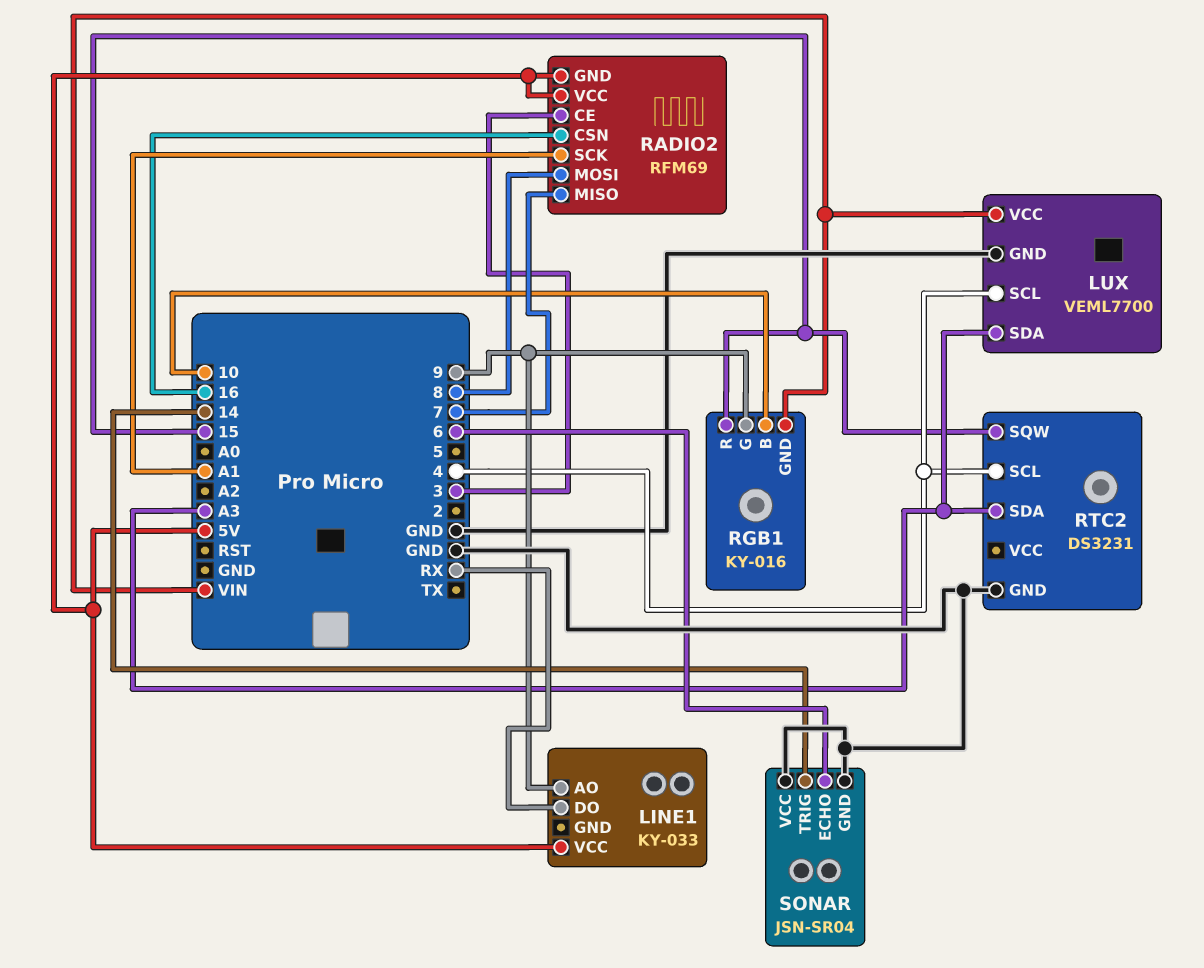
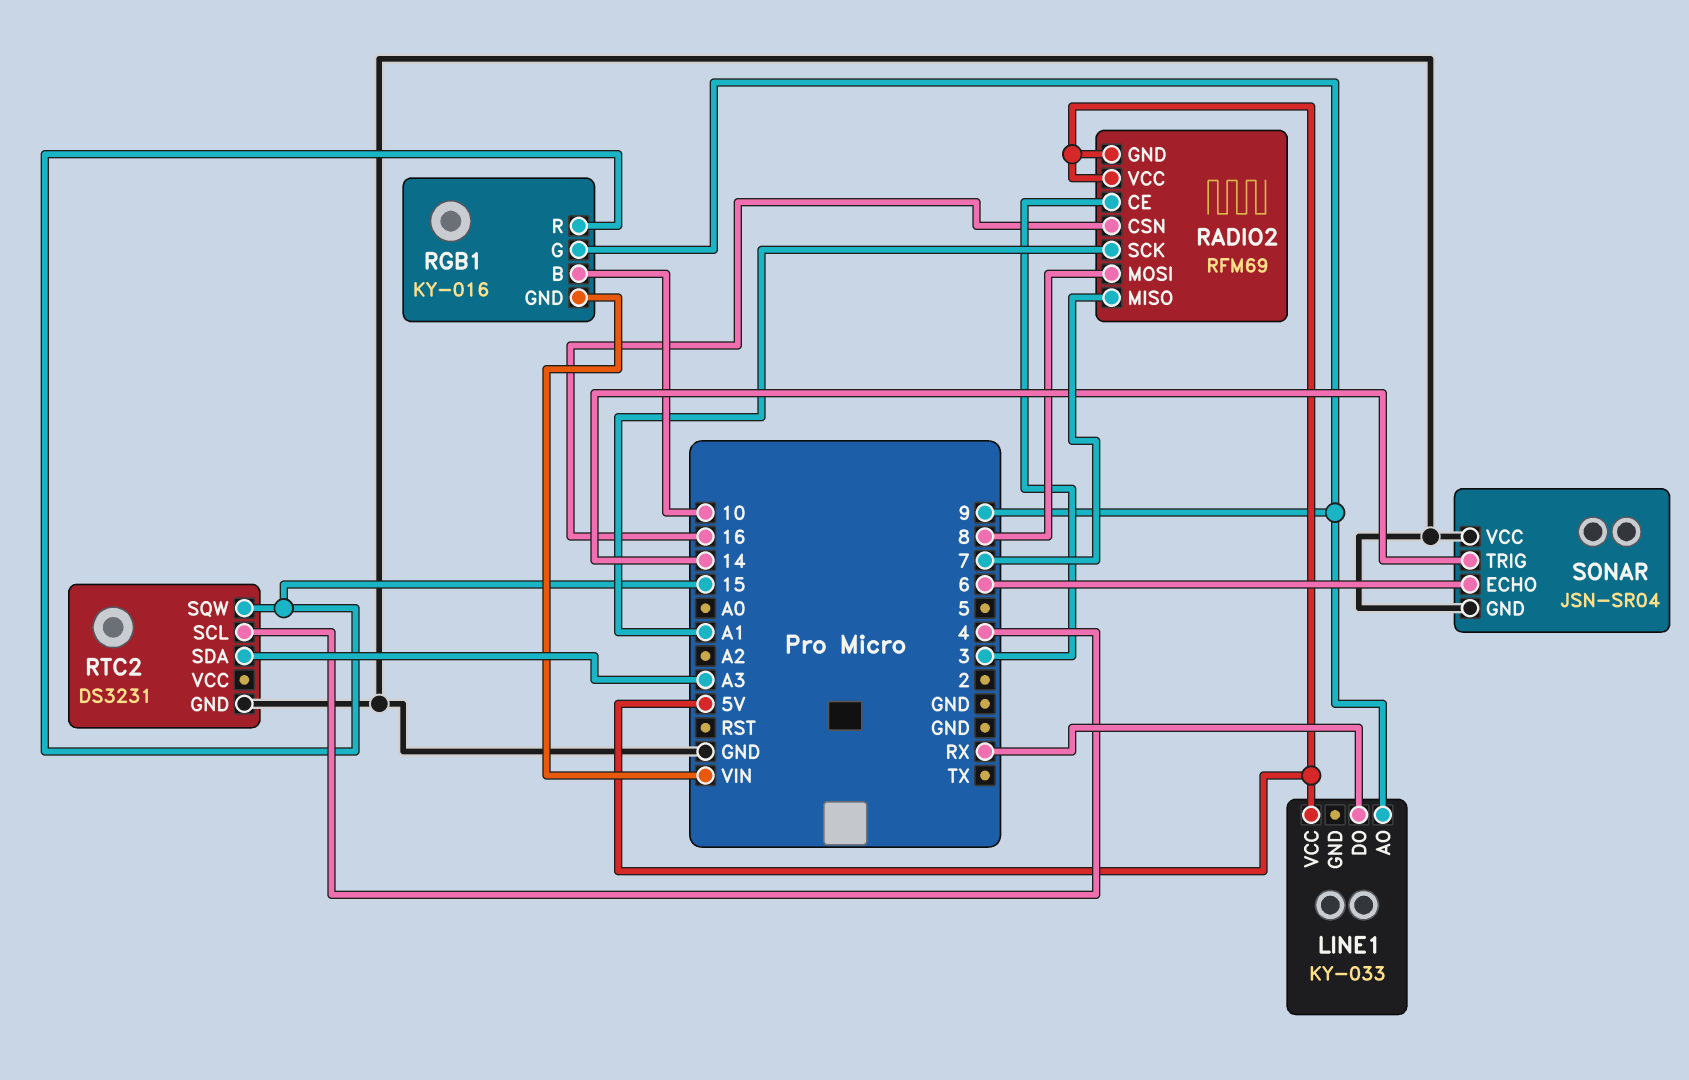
LUX: VEML7700 -> none
LUX pin GND: GND -> none
LUX pin SCL: 4 -> none
LUX pin SDA: A3 -> none
LUX pin VCC: VIN -> none

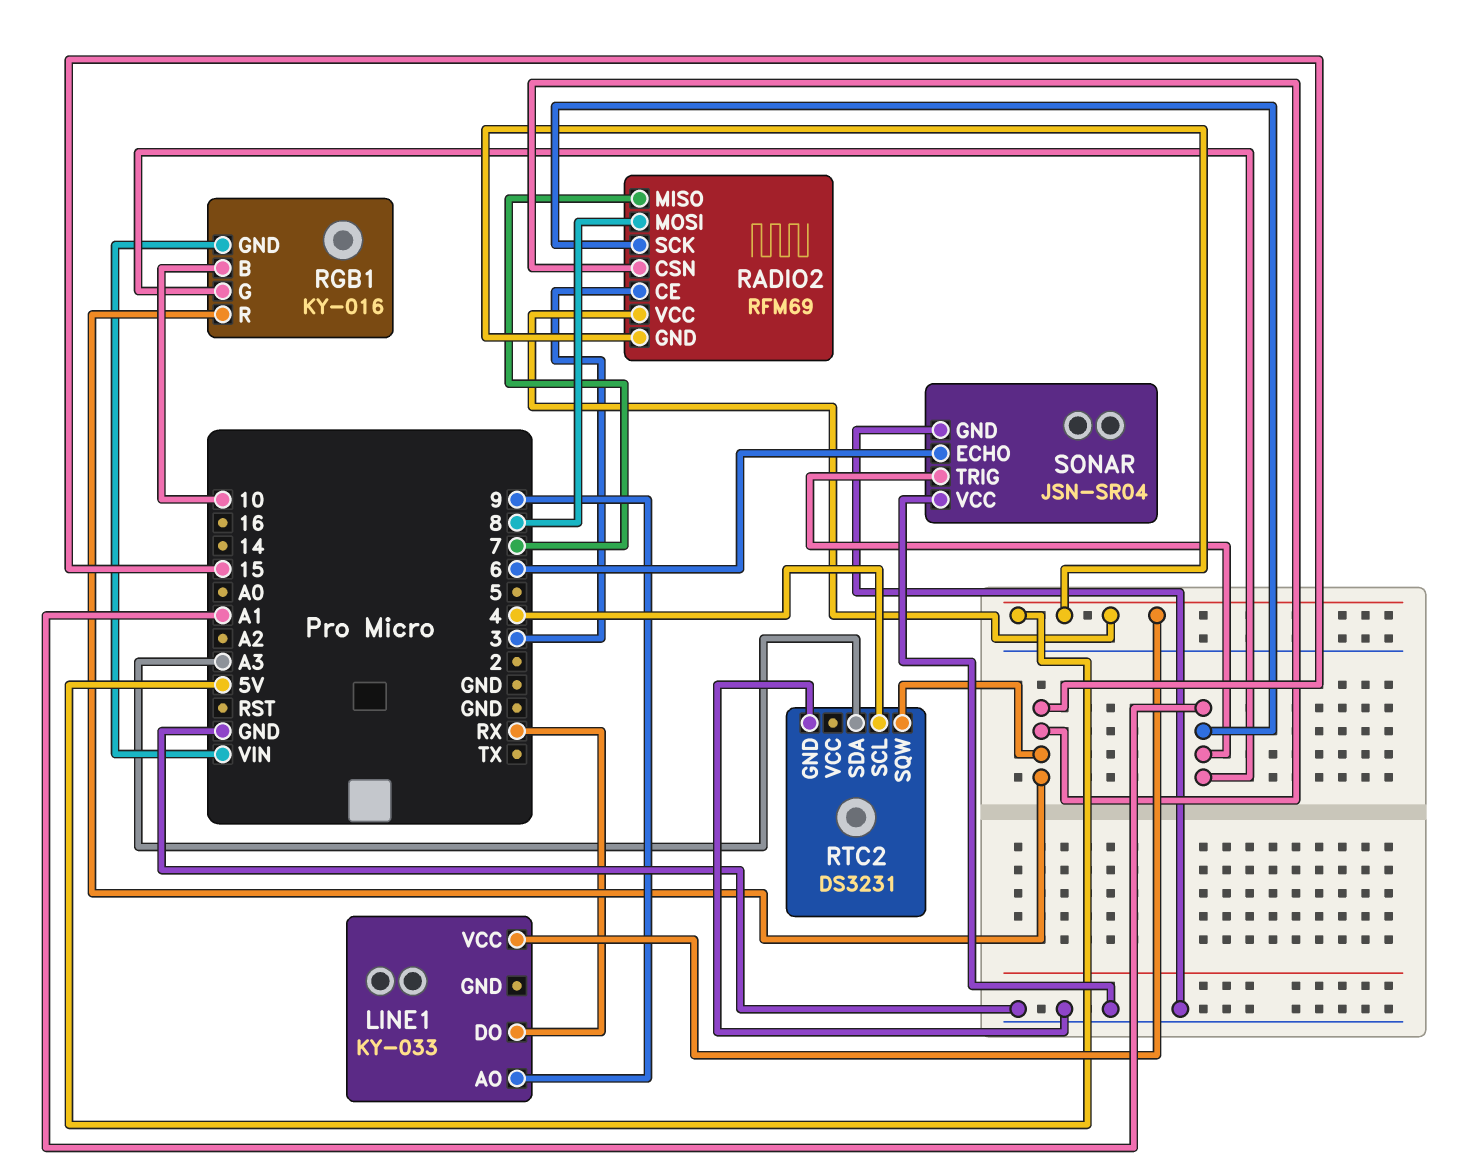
RADIO2 pin CSN: 16 -> 15
RGB1 pin G: 9 -> A1
SONAR pin TRIG: 14 -> A1

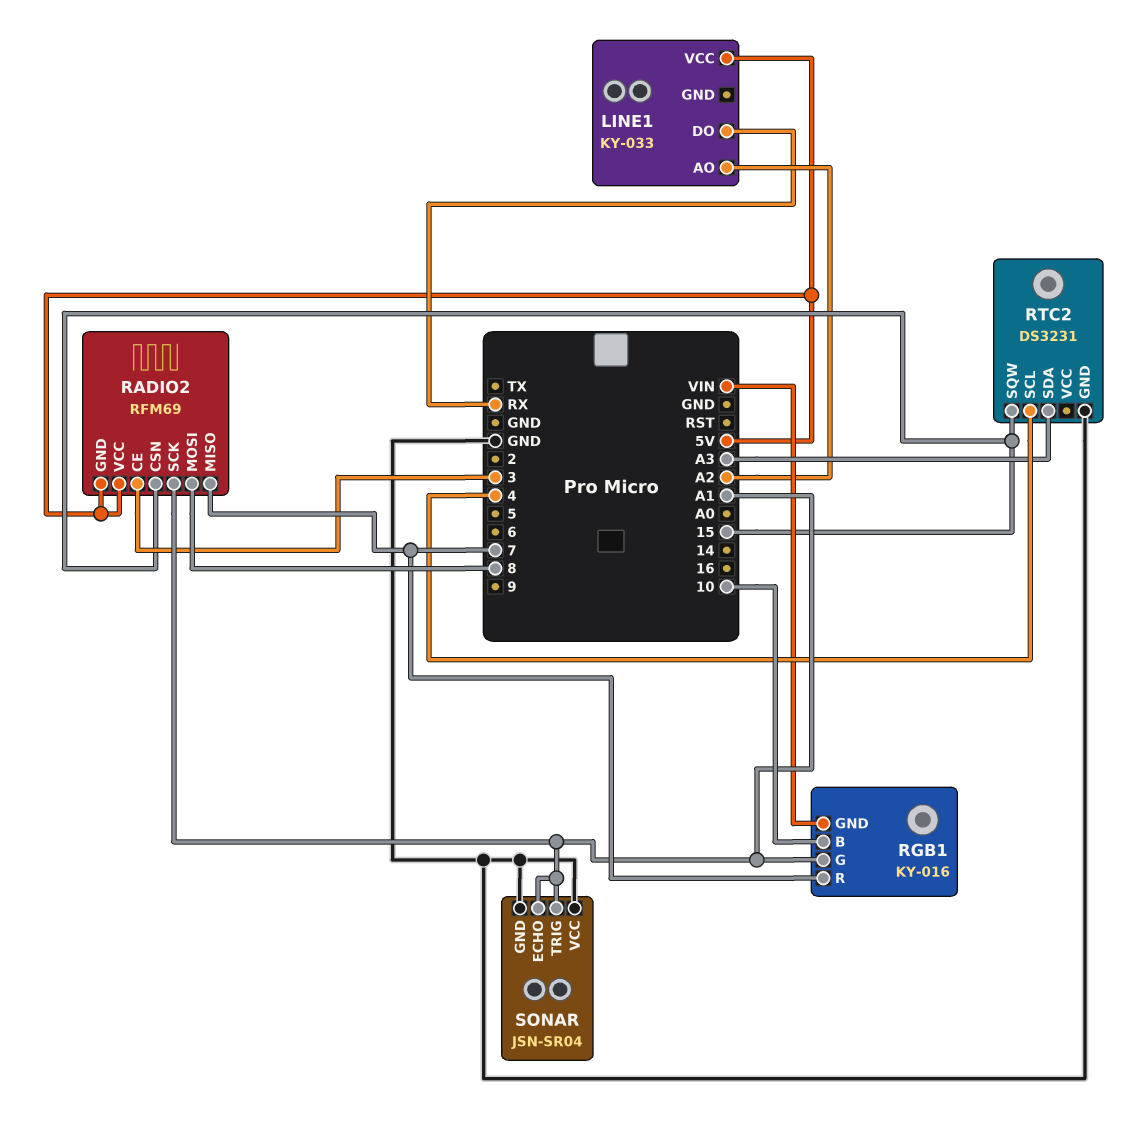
LINE1 pin AO: 9 -> A2
RGB1 pin R: 15 -> 7
SONAR pin ECHO: 6 -> A1

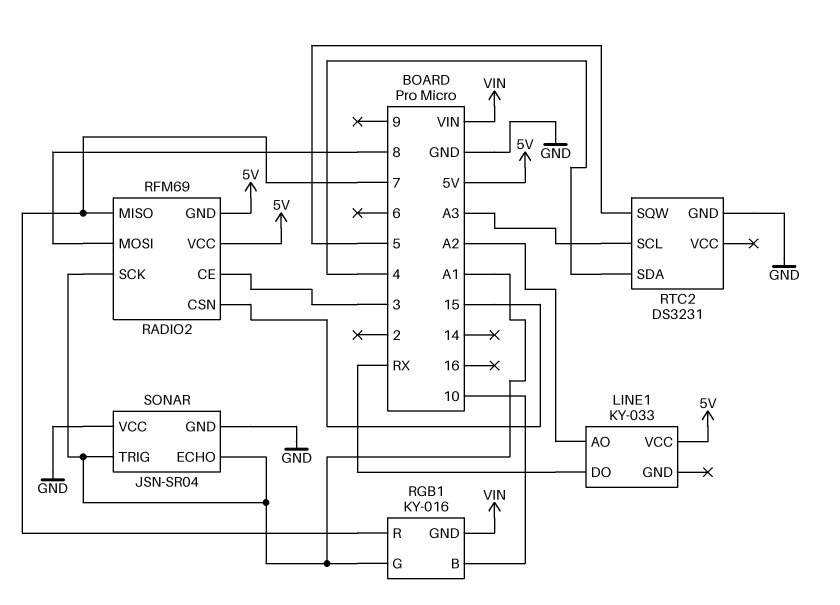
RTC2 pin SCL: 4 -> A3
RTC2 pin SDA: A3 -> 4
RTC2 pin SQW: 15 -> 5

